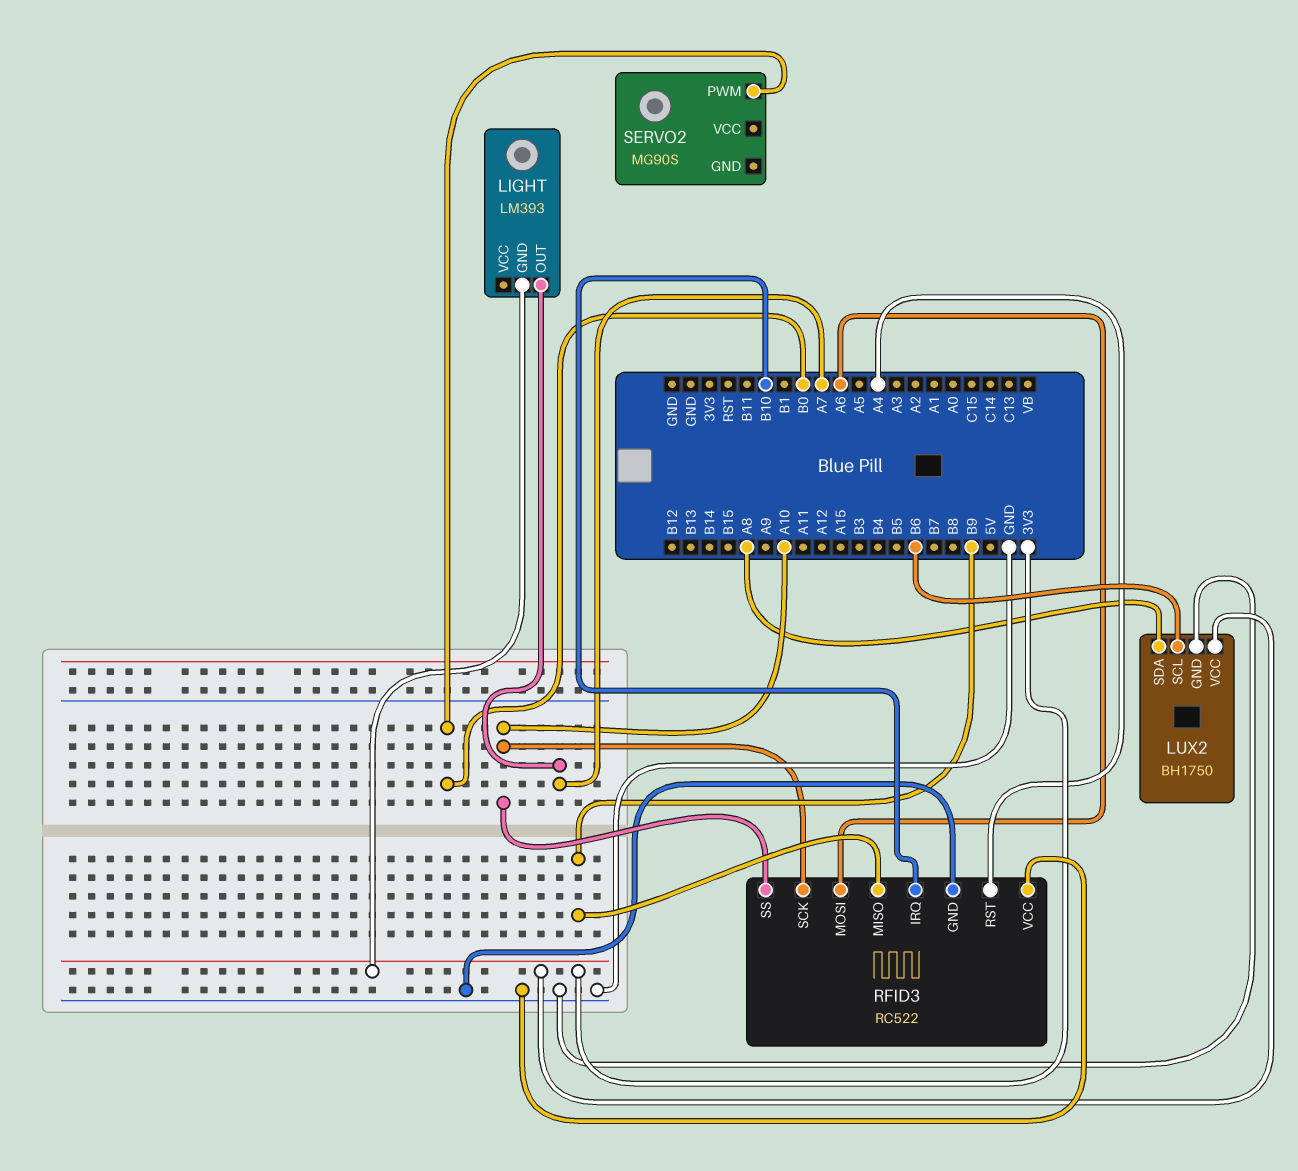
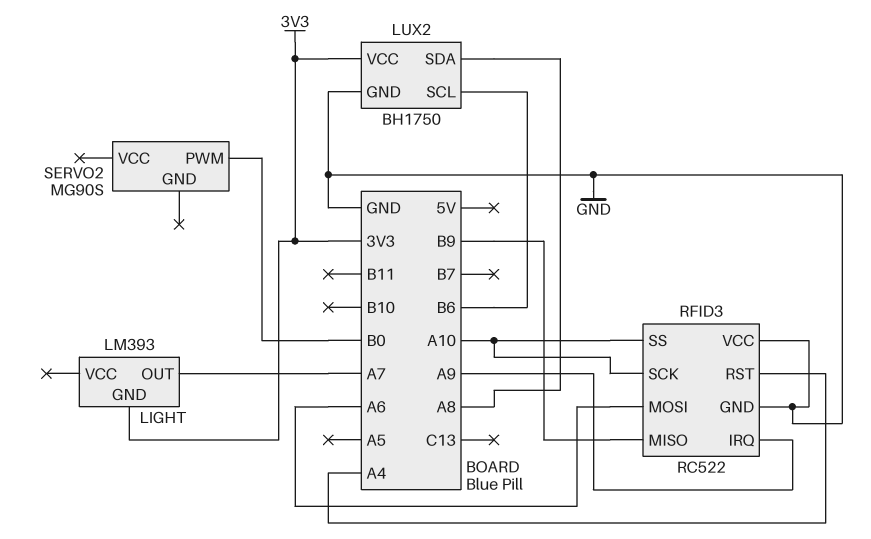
RFID3 pin IRQ: B10 -> A9

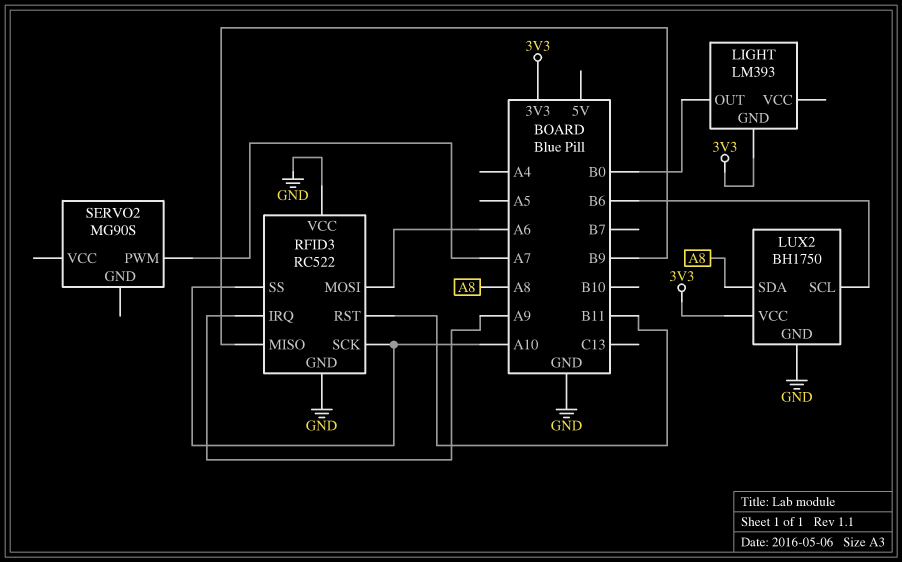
LIGHT pin OUT: A7 -> B0
RFID3 pin RST: A4 -> B11
SERVO2 pin PWM: B0 -> A7

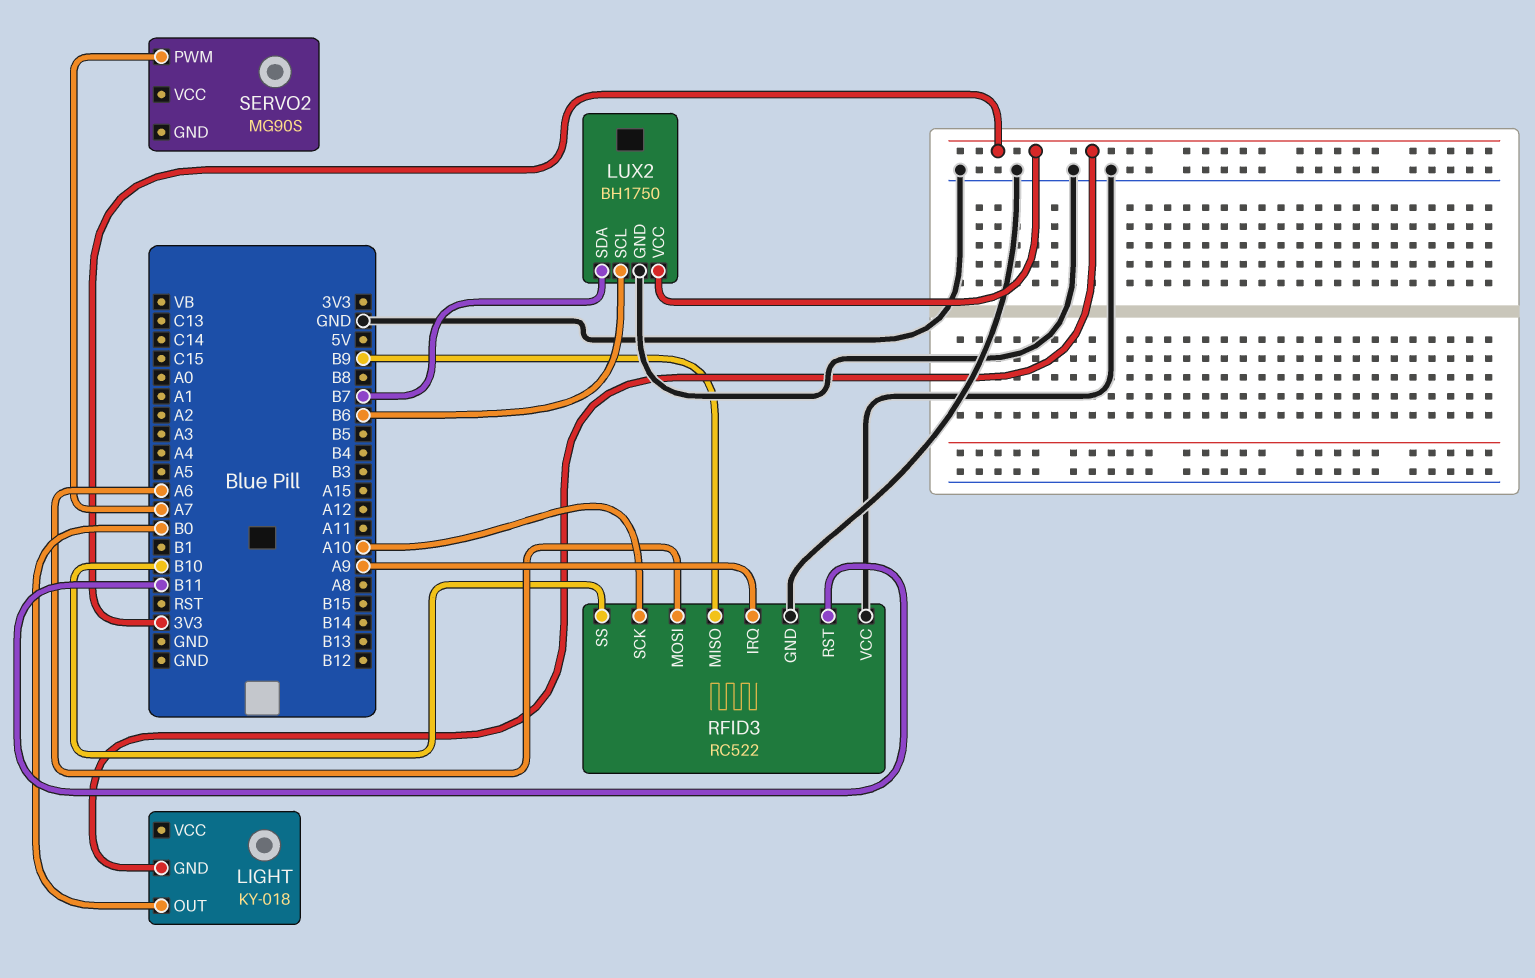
LIGHT: LM393 -> KY-018
LUX2 pin SDA: A8 -> B7
RFID3 pin SS: A10 -> B10

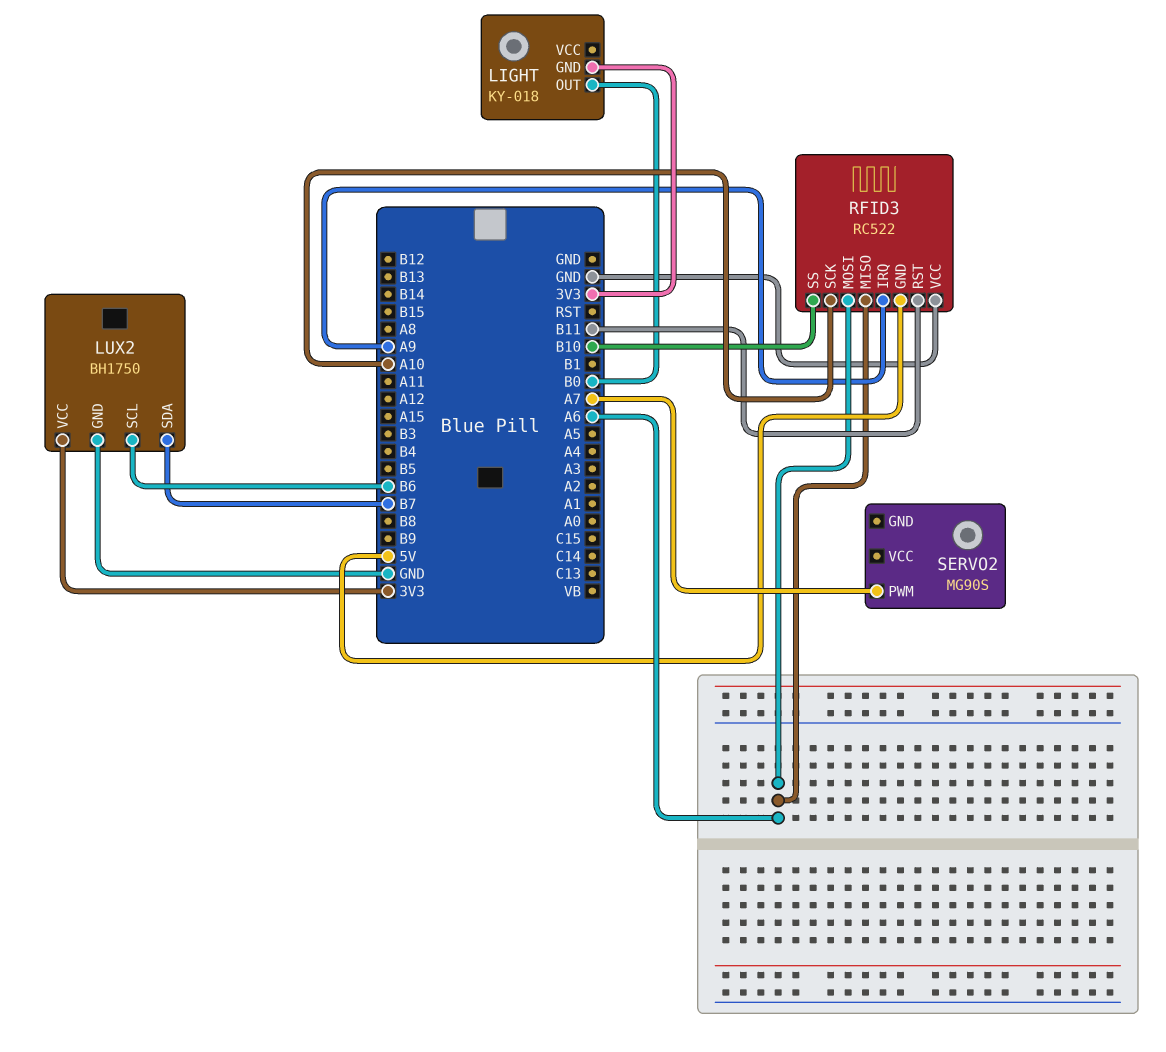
RFID3 pin GND: GND -> 5V
RFID3 pin MISO: B9 -> A6

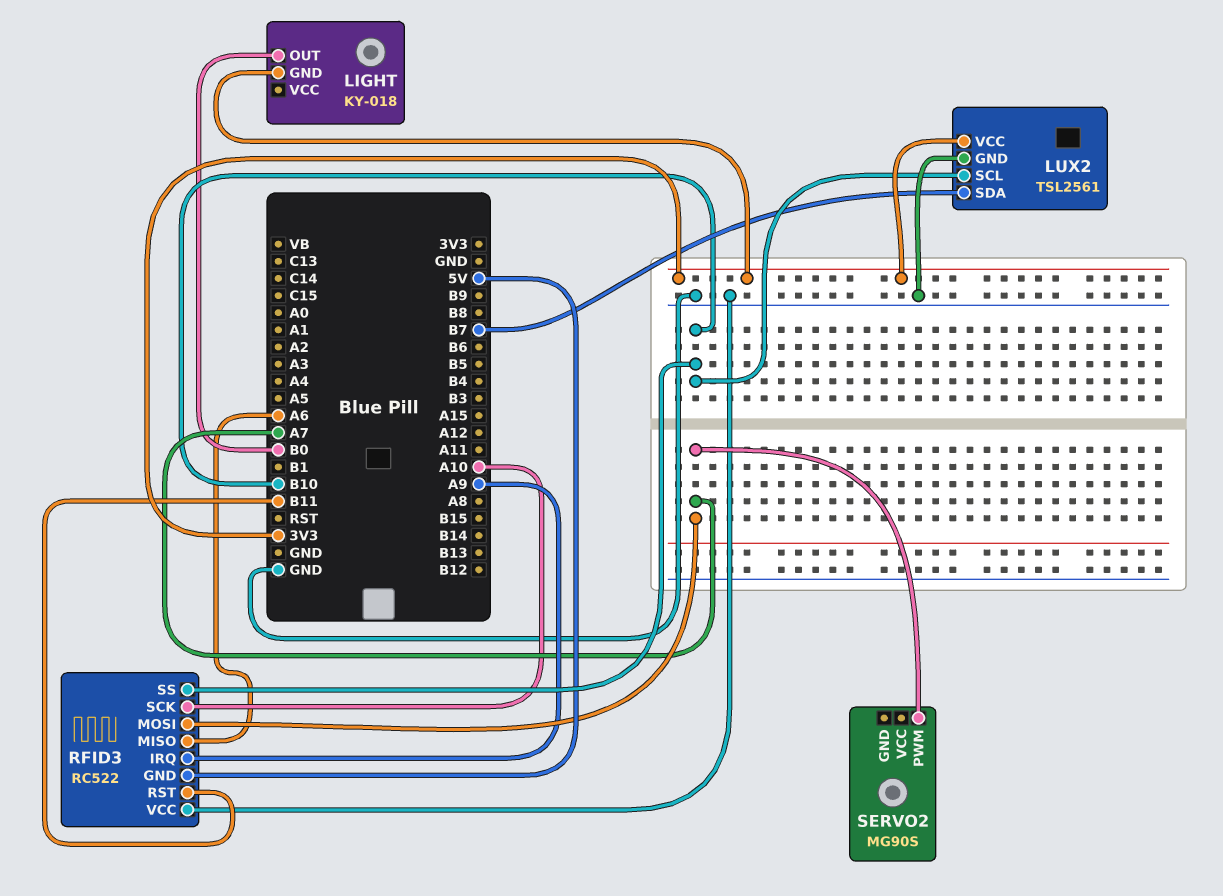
LUX2: BH1750 -> TSL2561
LUX2 pin SCL: B6 -> B10
RFID3 pin MOSI: A6 -> A7

